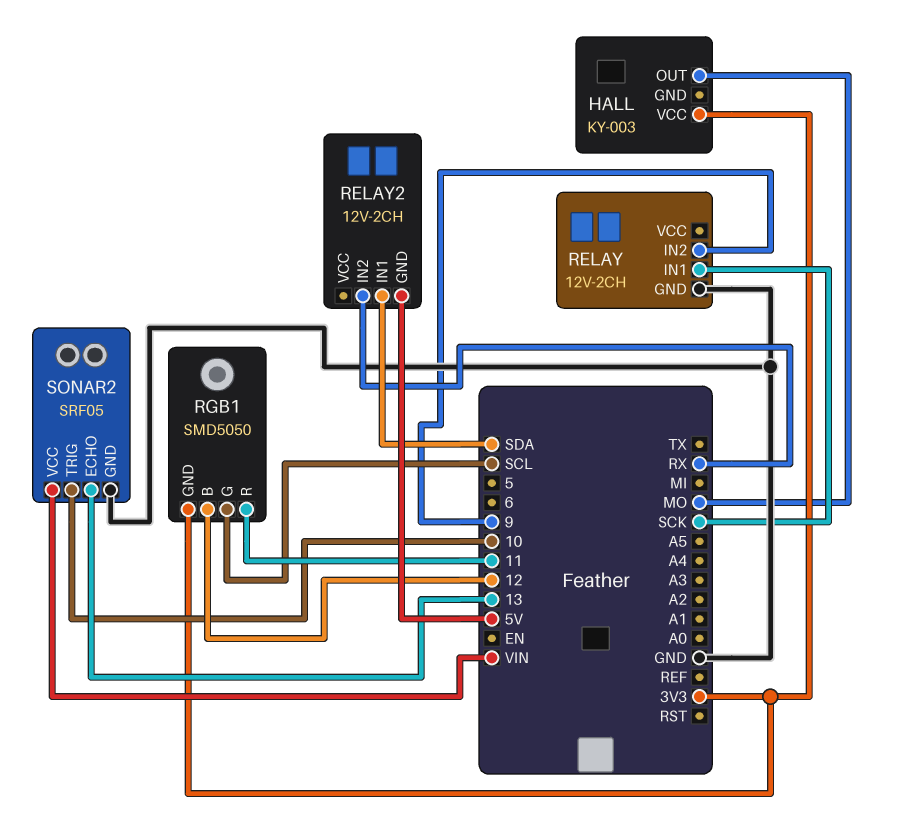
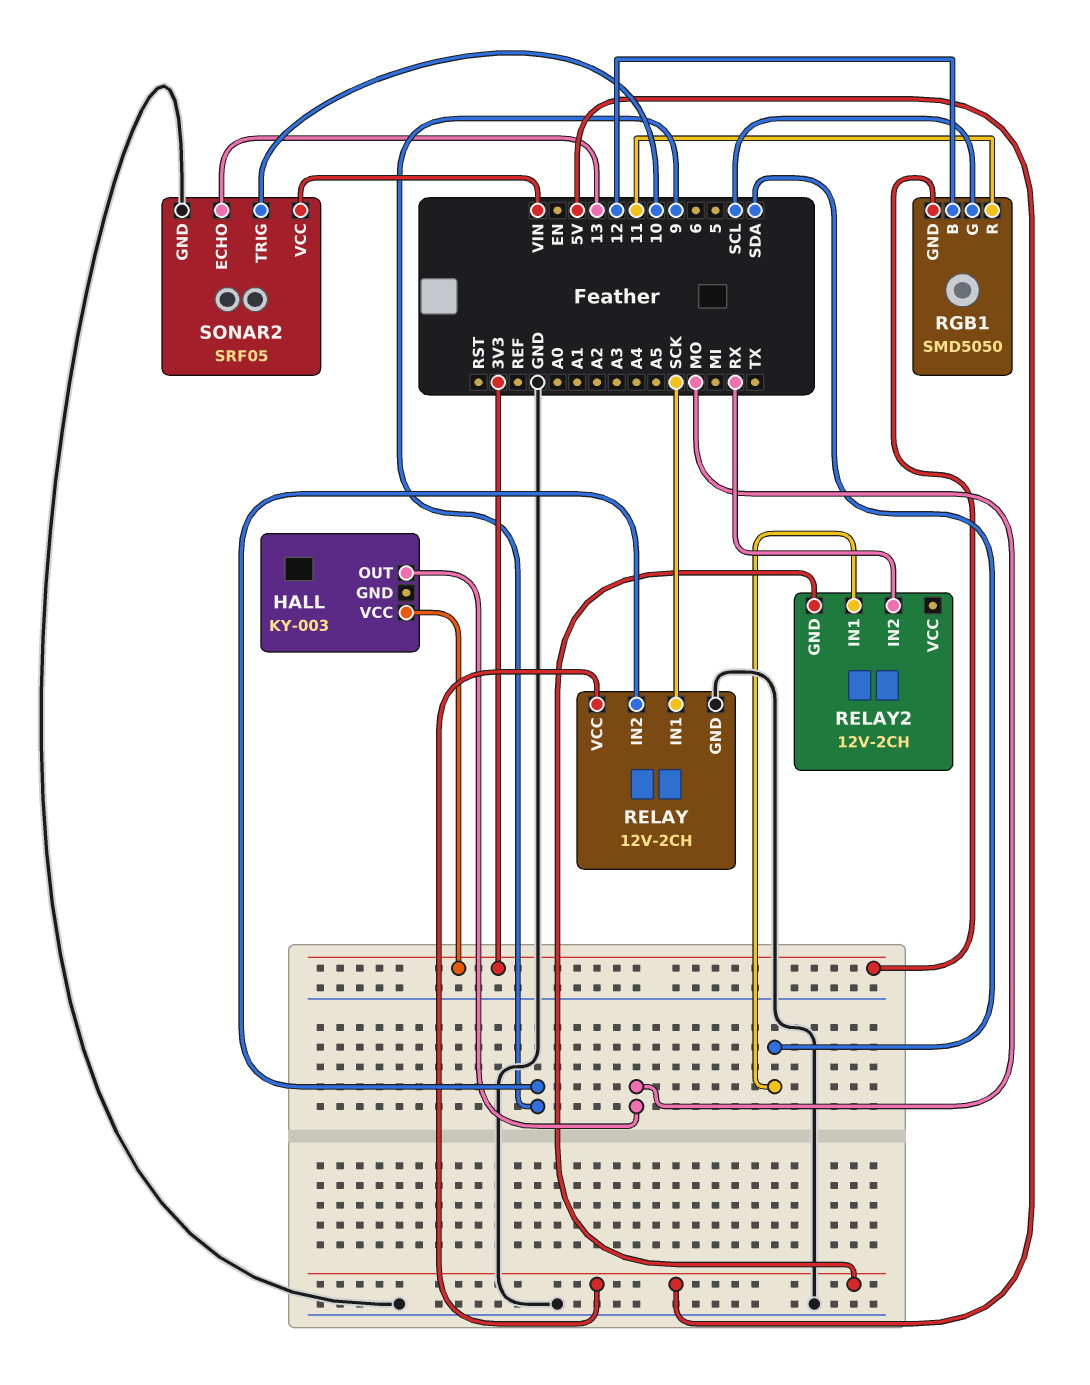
RELAY pin VCC: none -> 5V

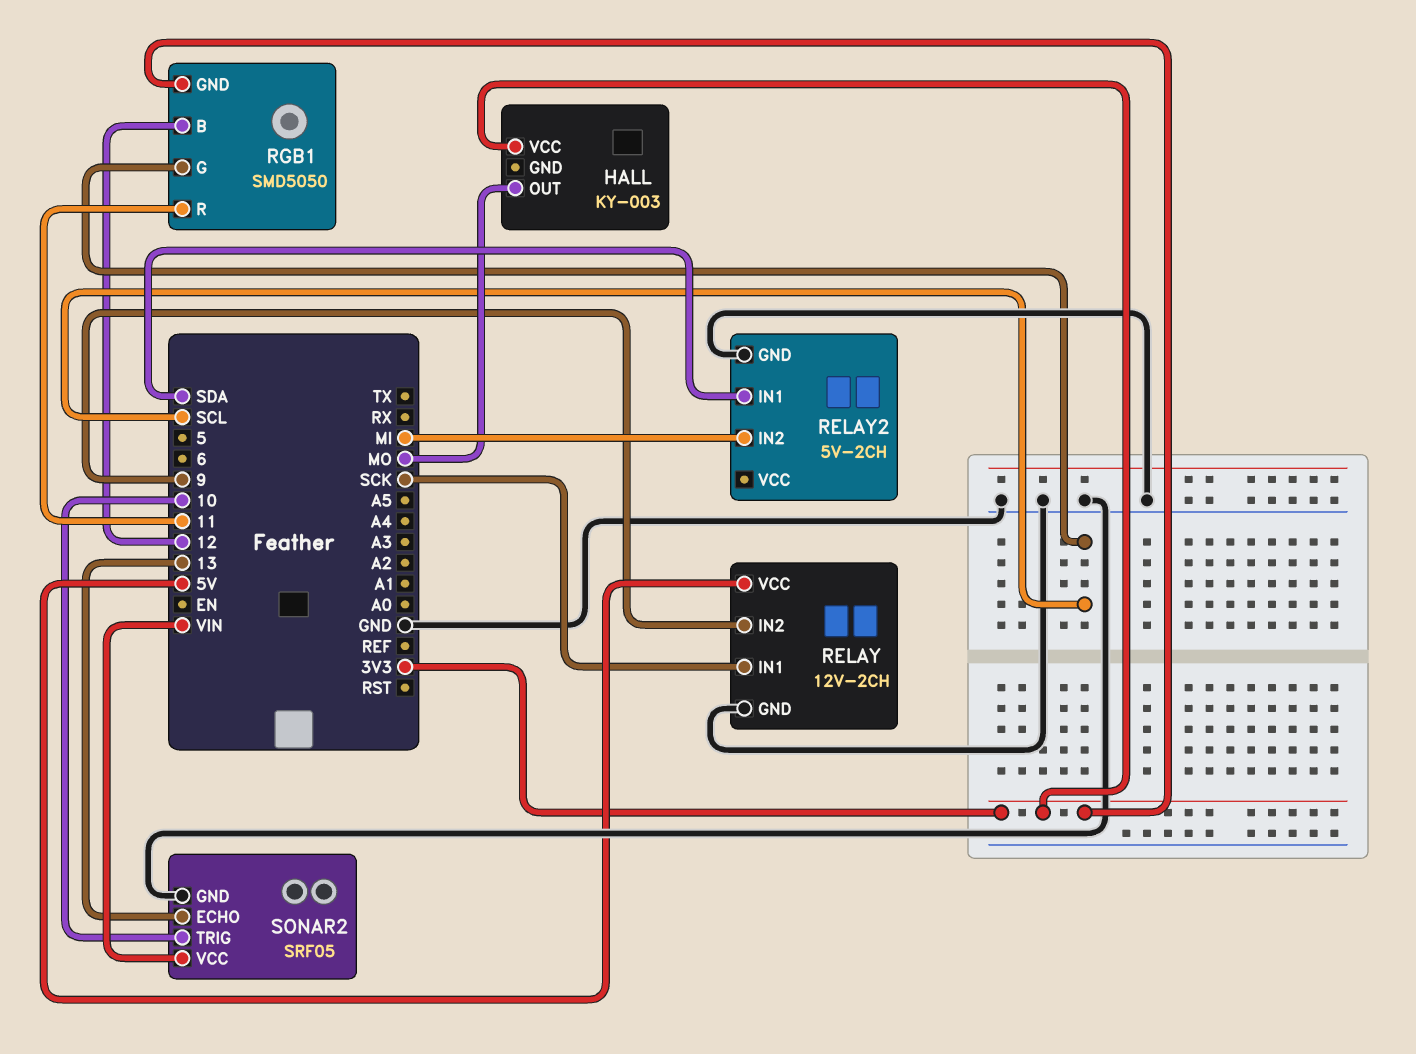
RELAY2: 12V-2CH -> 5V-2CH
RELAY2 pin GND: 5V -> GND
RELAY2 pin IN2: RX -> MI

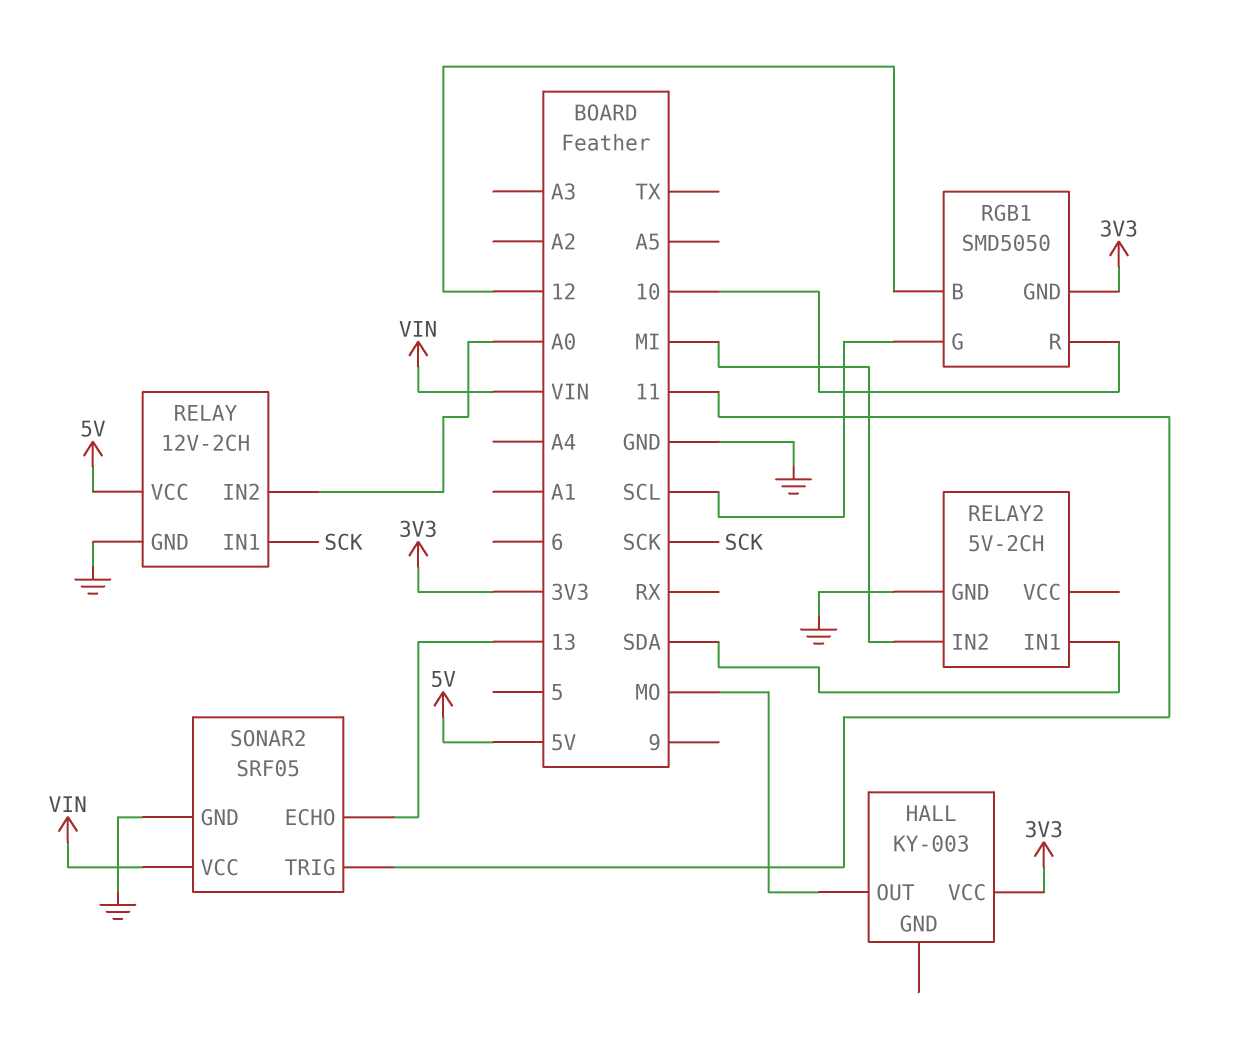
RELAY pin IN2: 9 -> A0
RGB1 pin R: 11 -> 10
SONAR2 pin TRIG: 10 -> 11

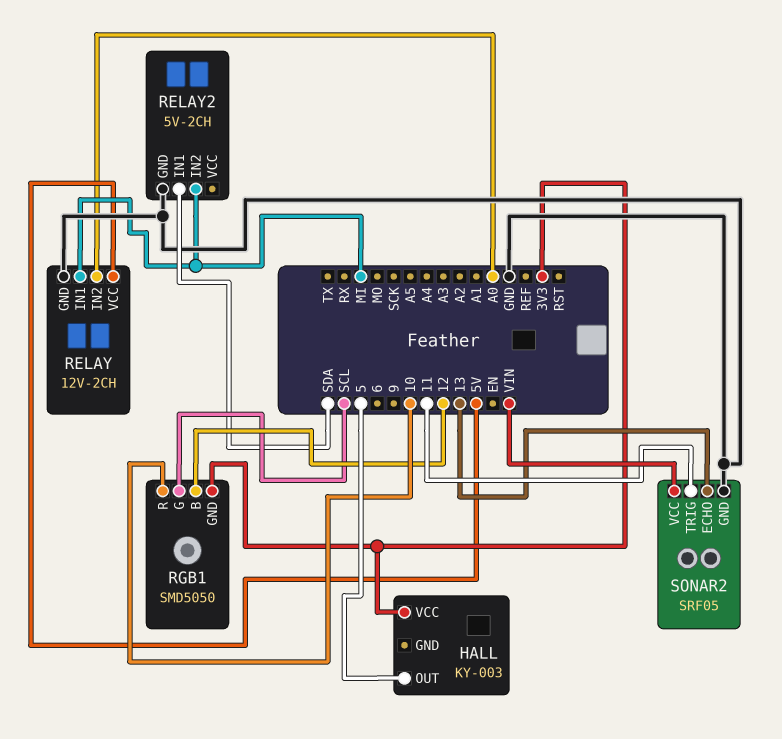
HALL pin OUT: MO -> 5
RELAY pin IN1: SCK -> MI

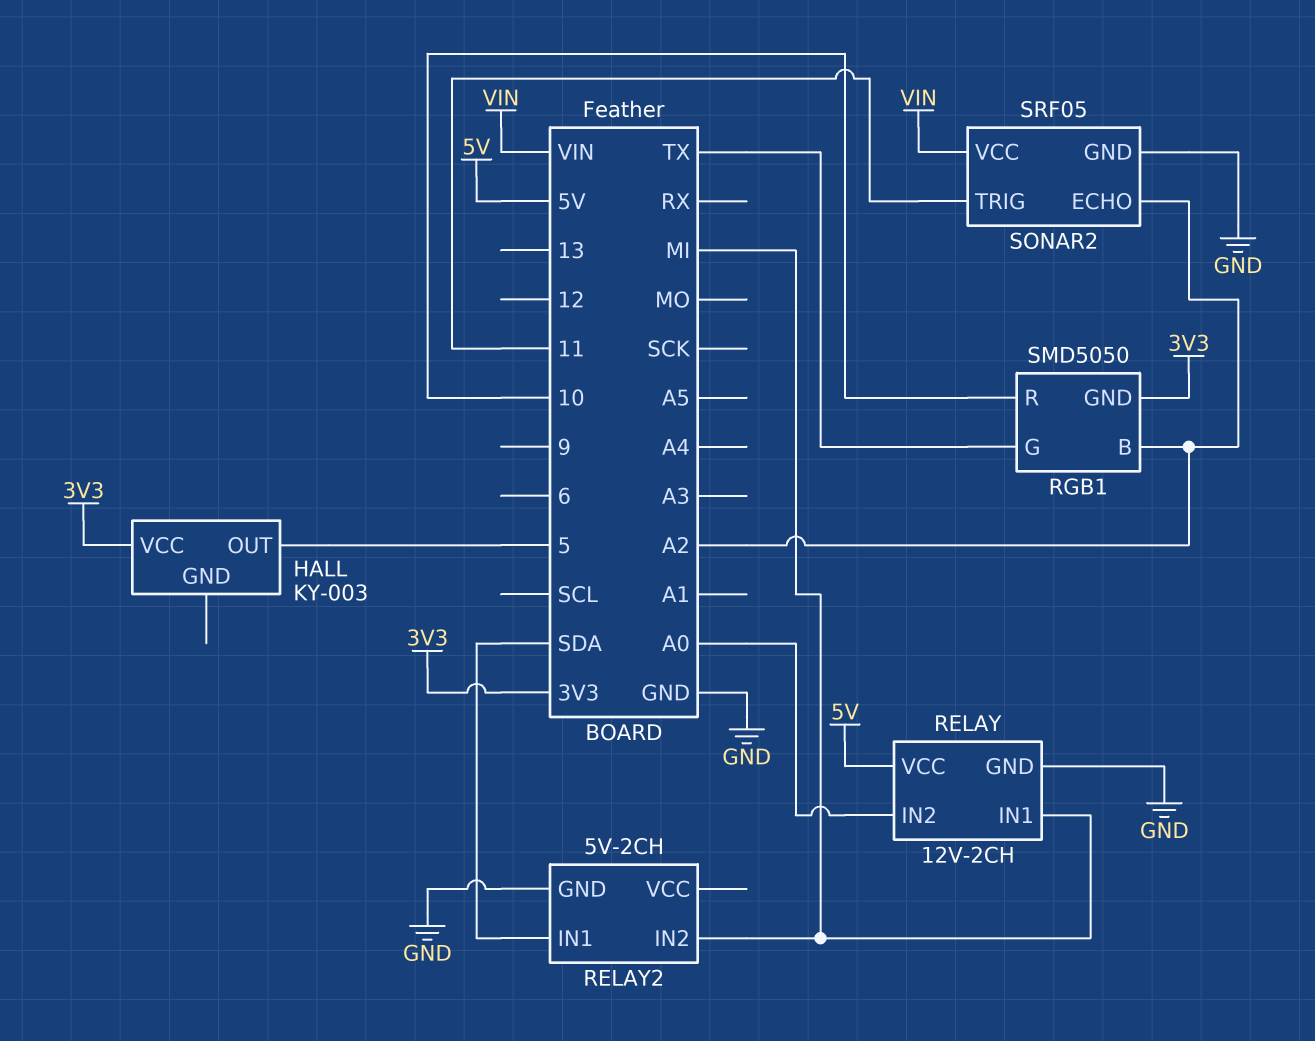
RGB1 pin B: 12 -> A2
RGB1 pin G: SCL -> TX
SONAR2 pin ECHO: 13 -> A2

